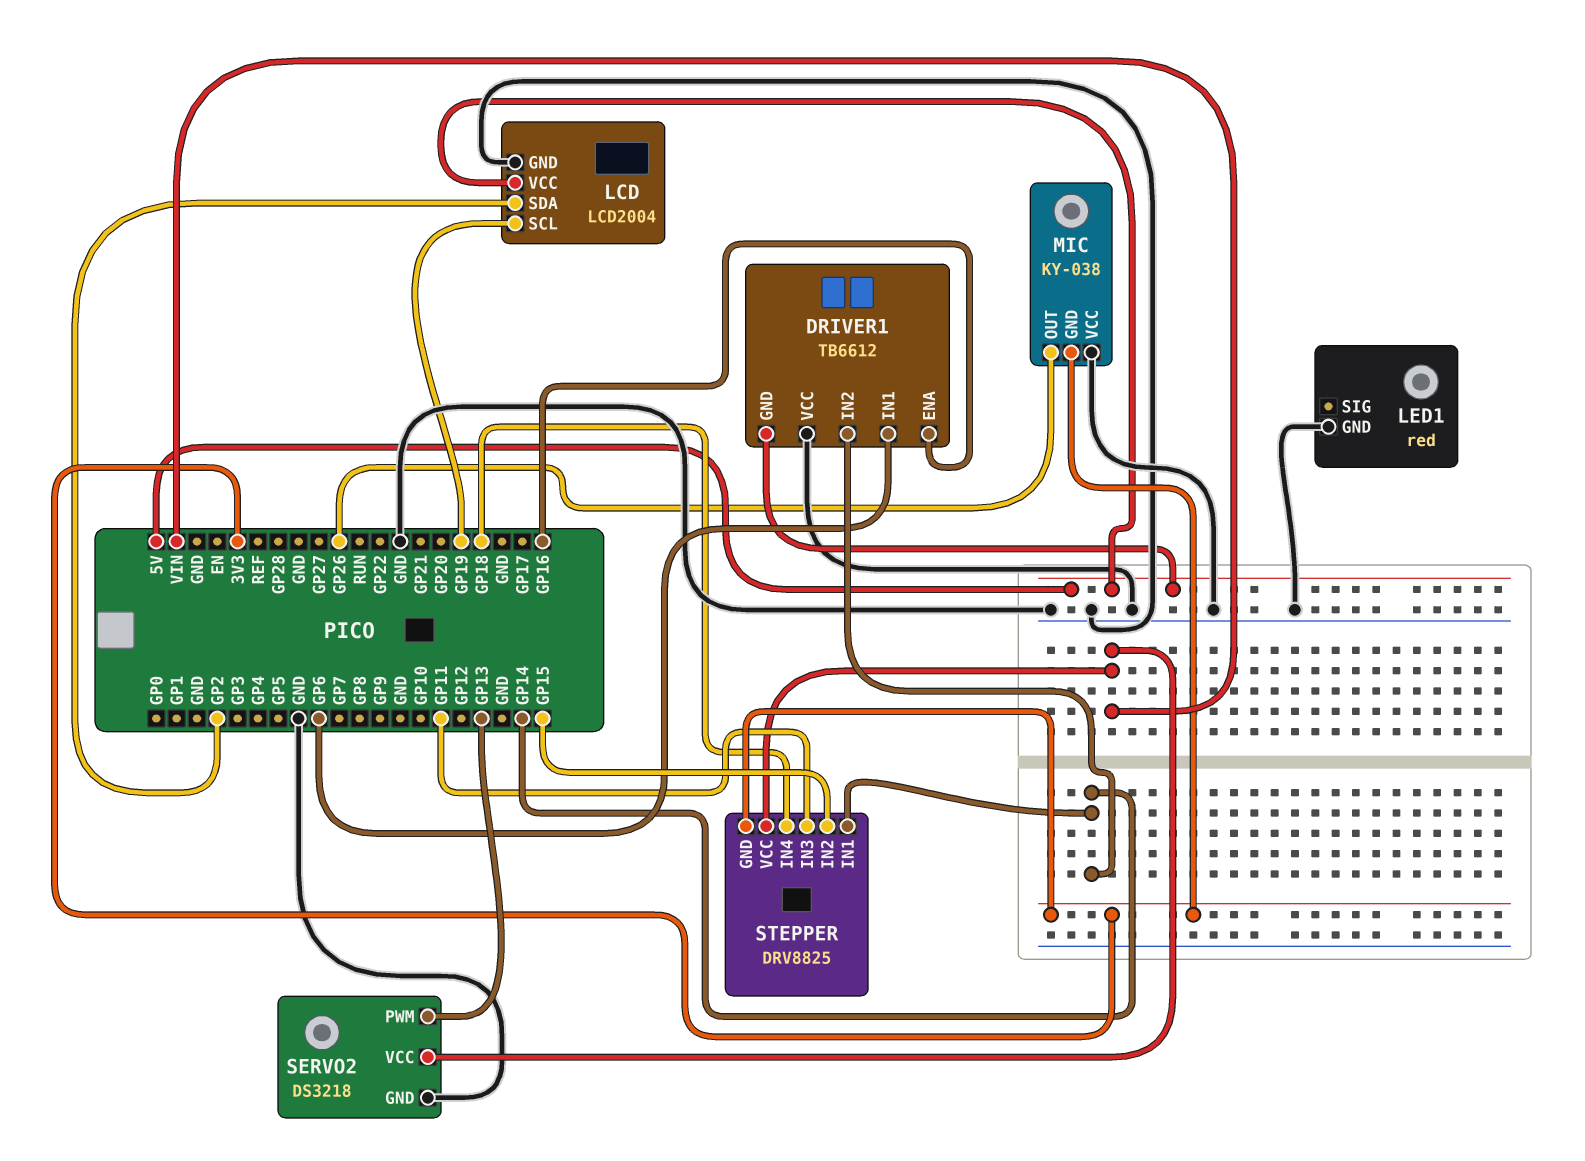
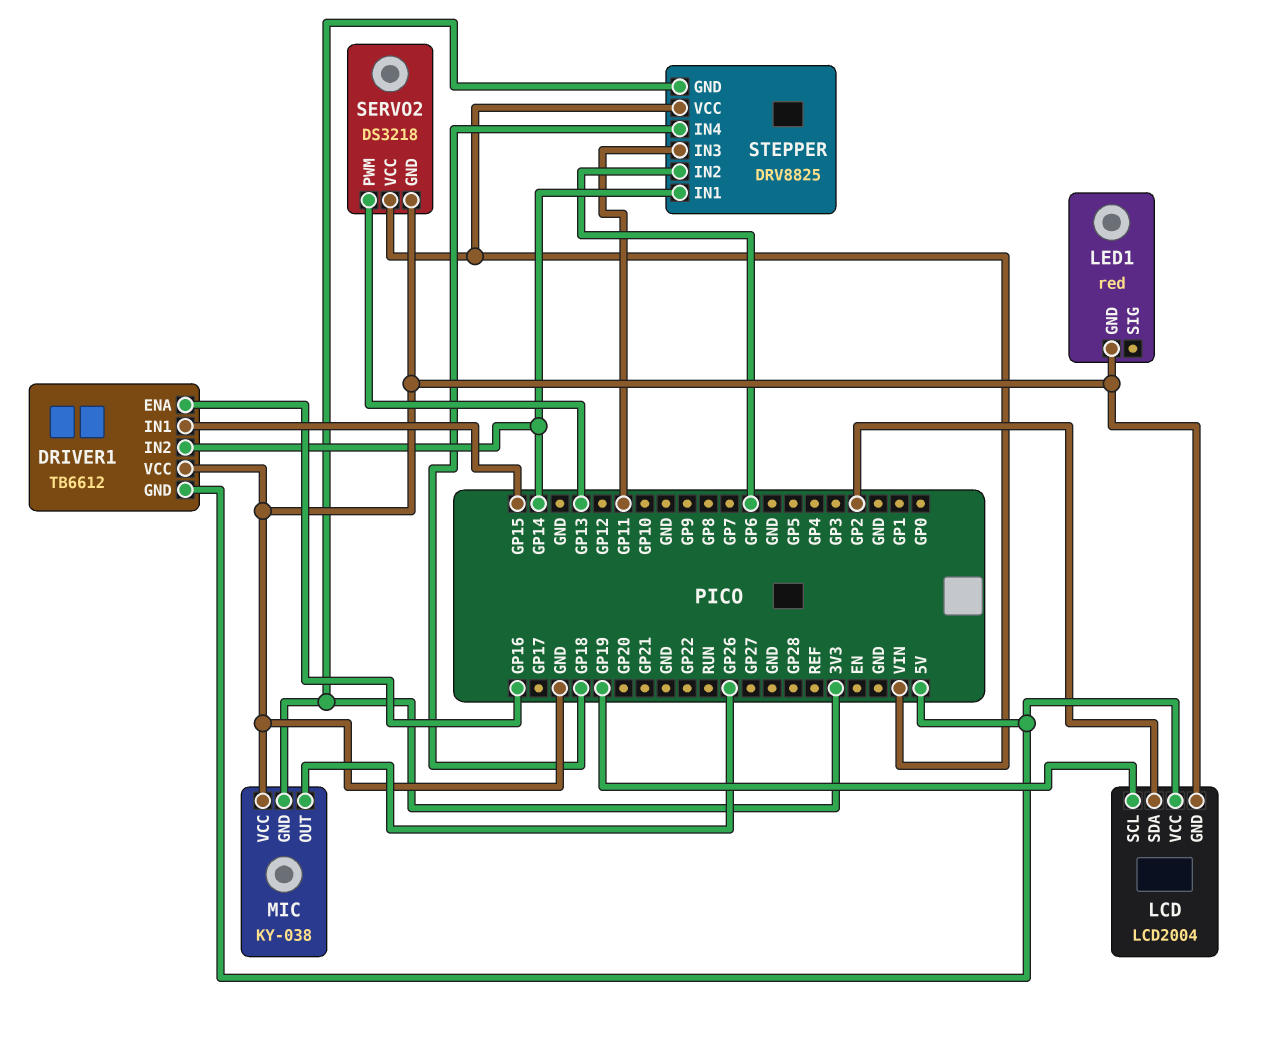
DRIVER1 pin IN1: GP6 -> GP15
STEPPER pin IN2: GP15 -> GP6

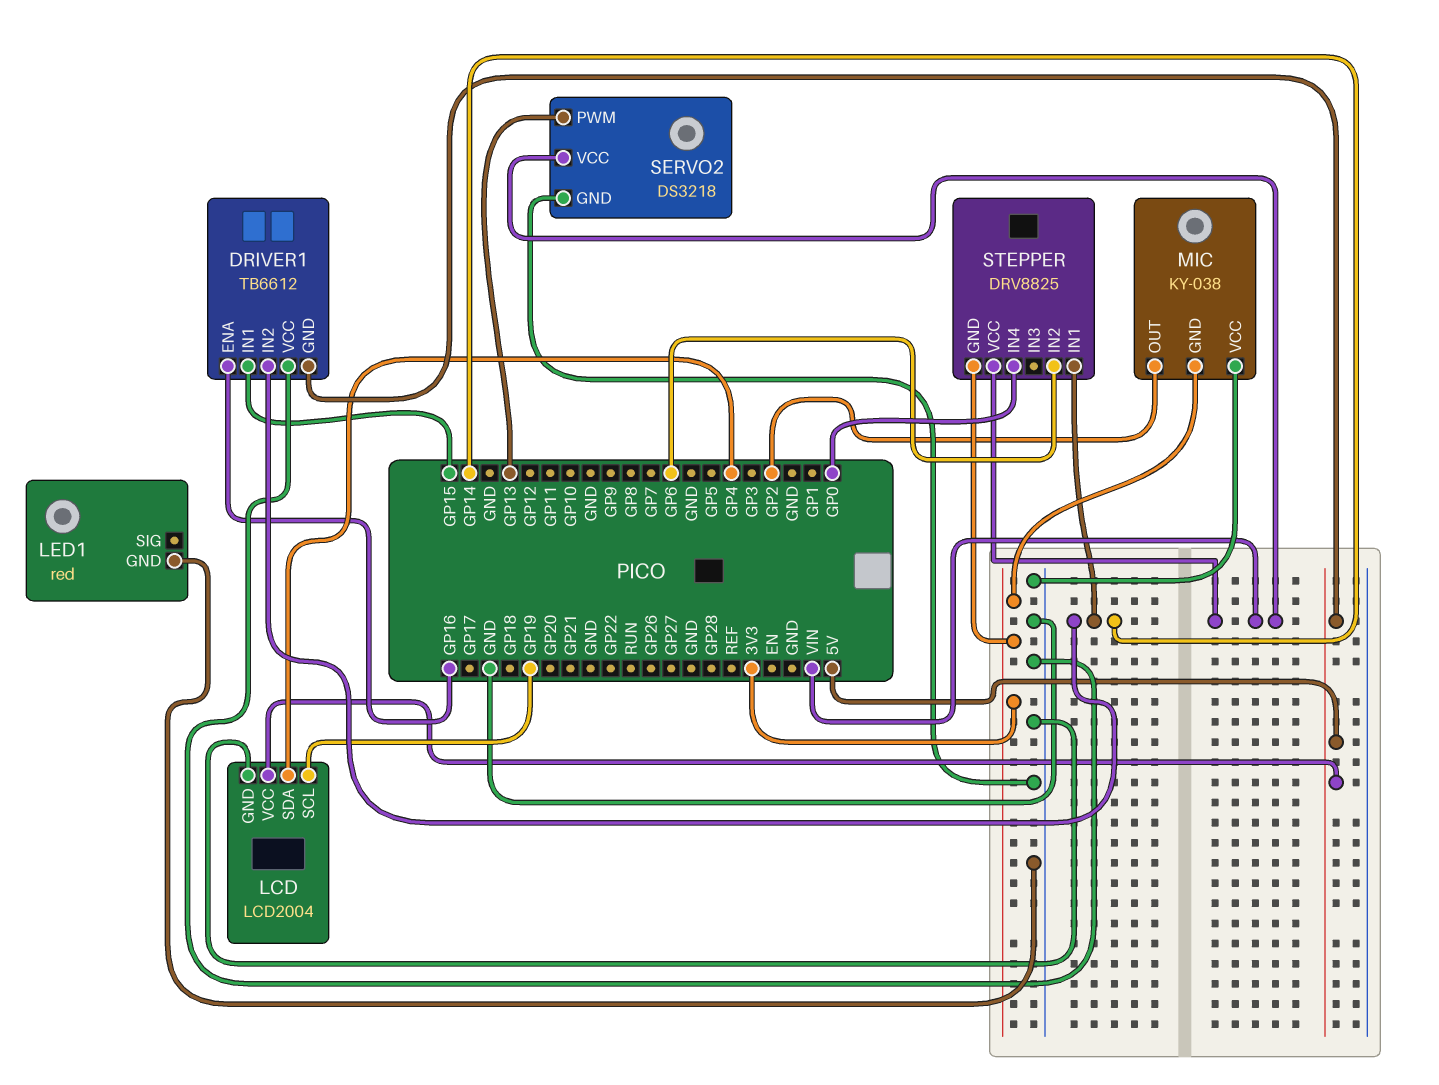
LCD pin SDA: GP2 -> GP4
MIC pin OUT: GP26 -> GP2
STEPPER pin IN3: GP11 -> none
STEPPER pin IN4: GP18 -> GP0

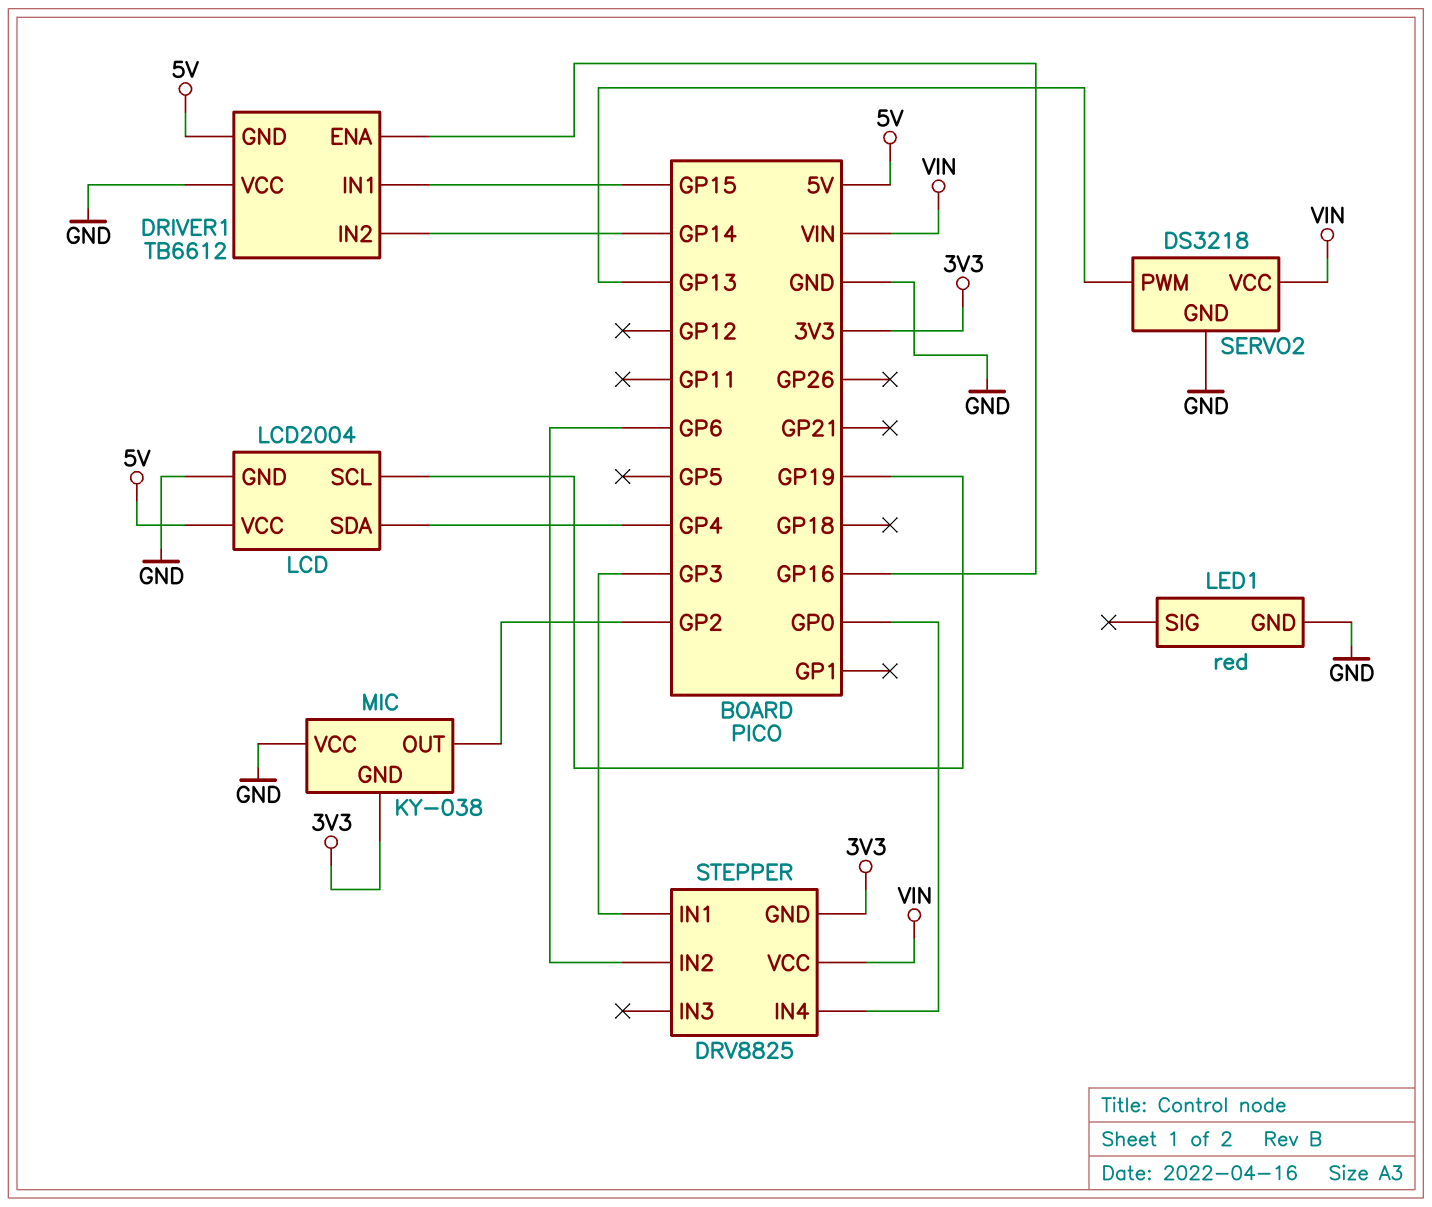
STEPPER pin IN1: GP14 -> GP3

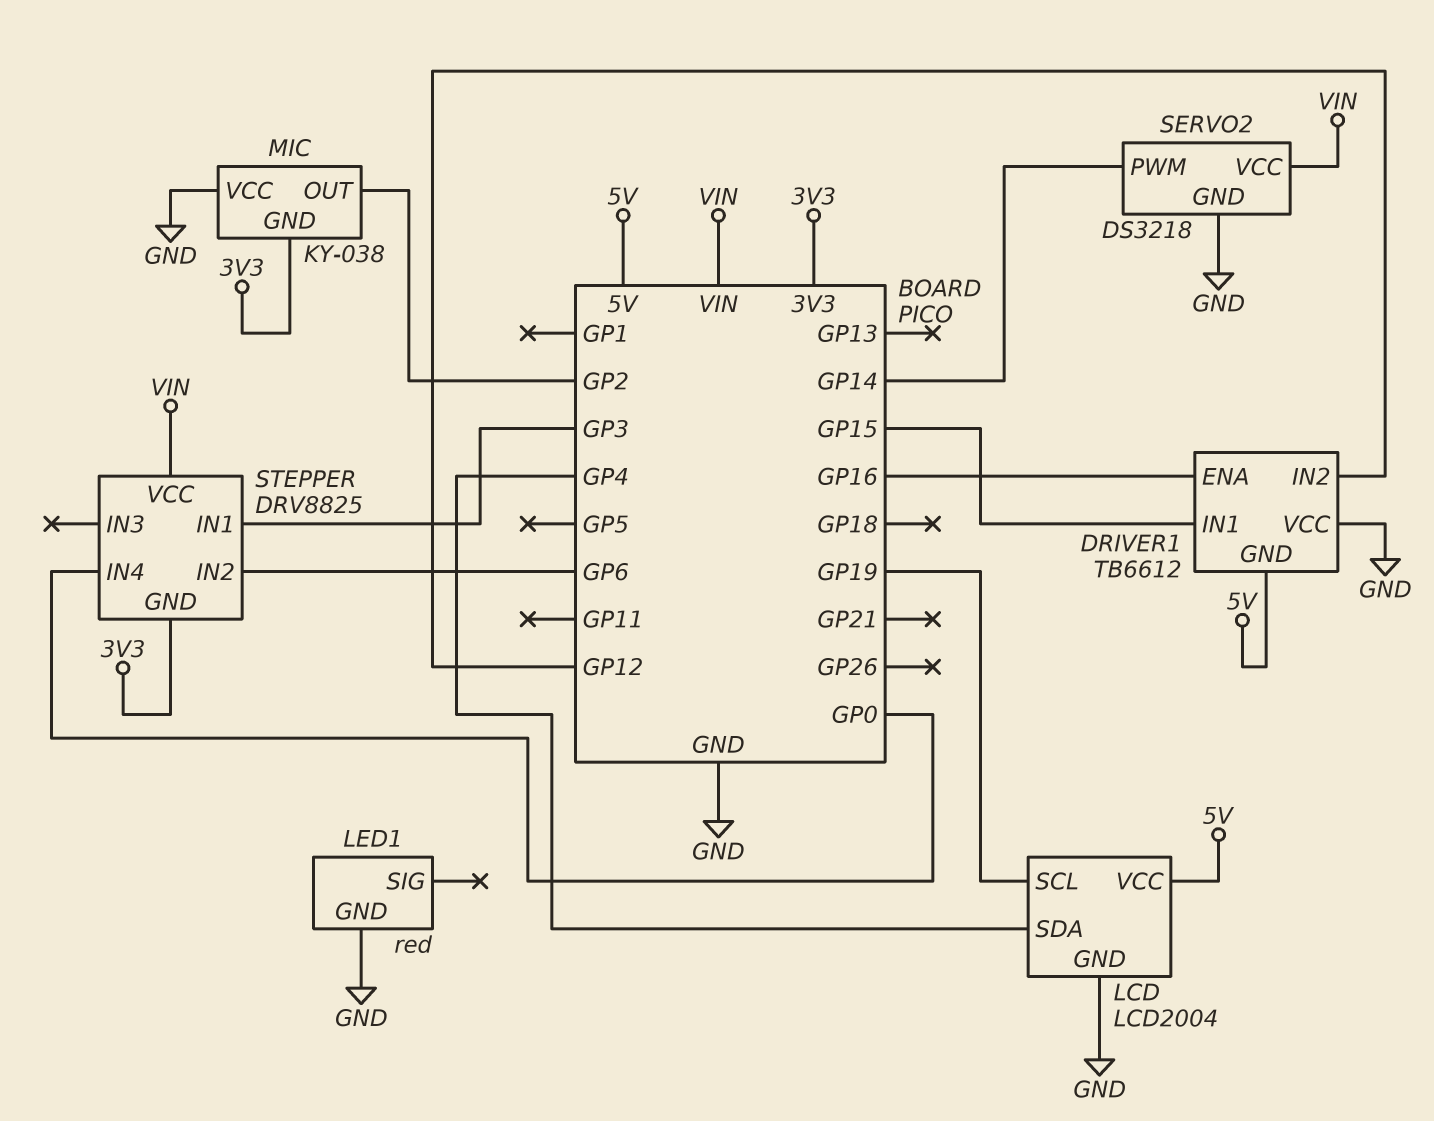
DRIVER1 pin IN2: GP14 -> GP12
SERVO2 pin PWM: GP13 -> GP14

